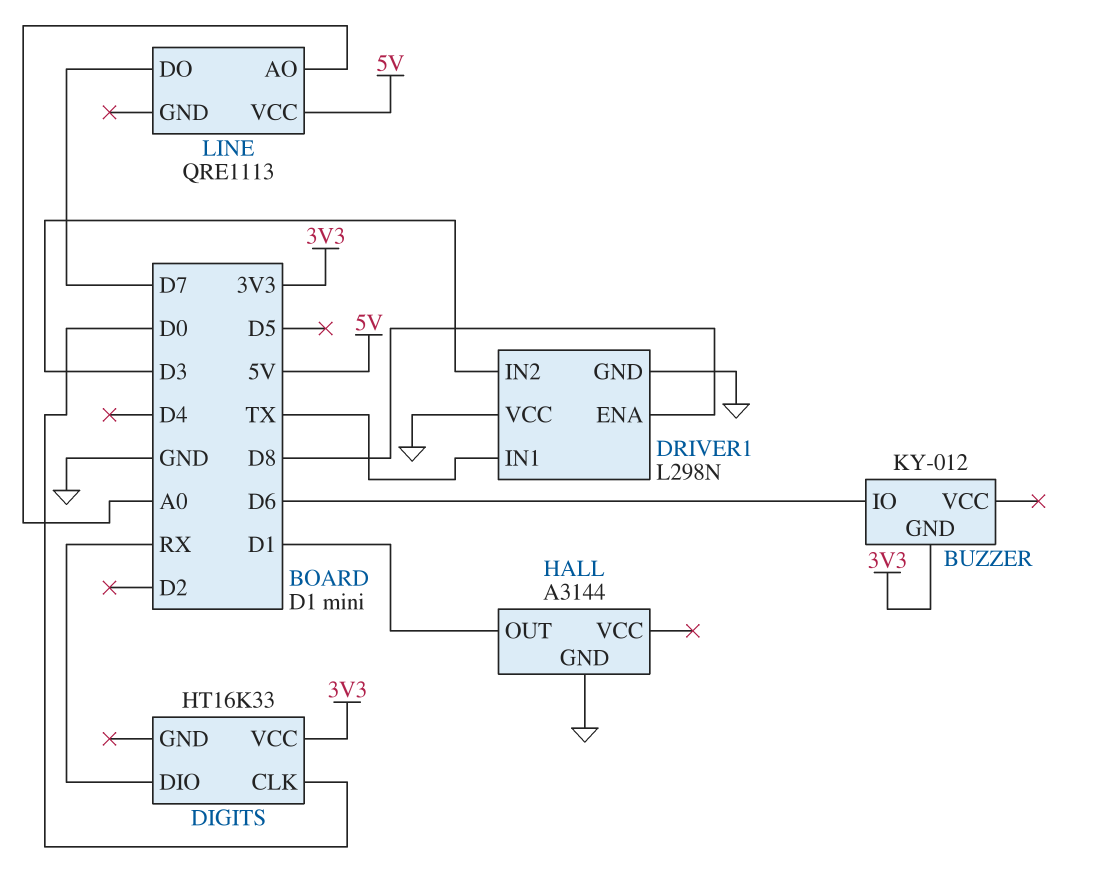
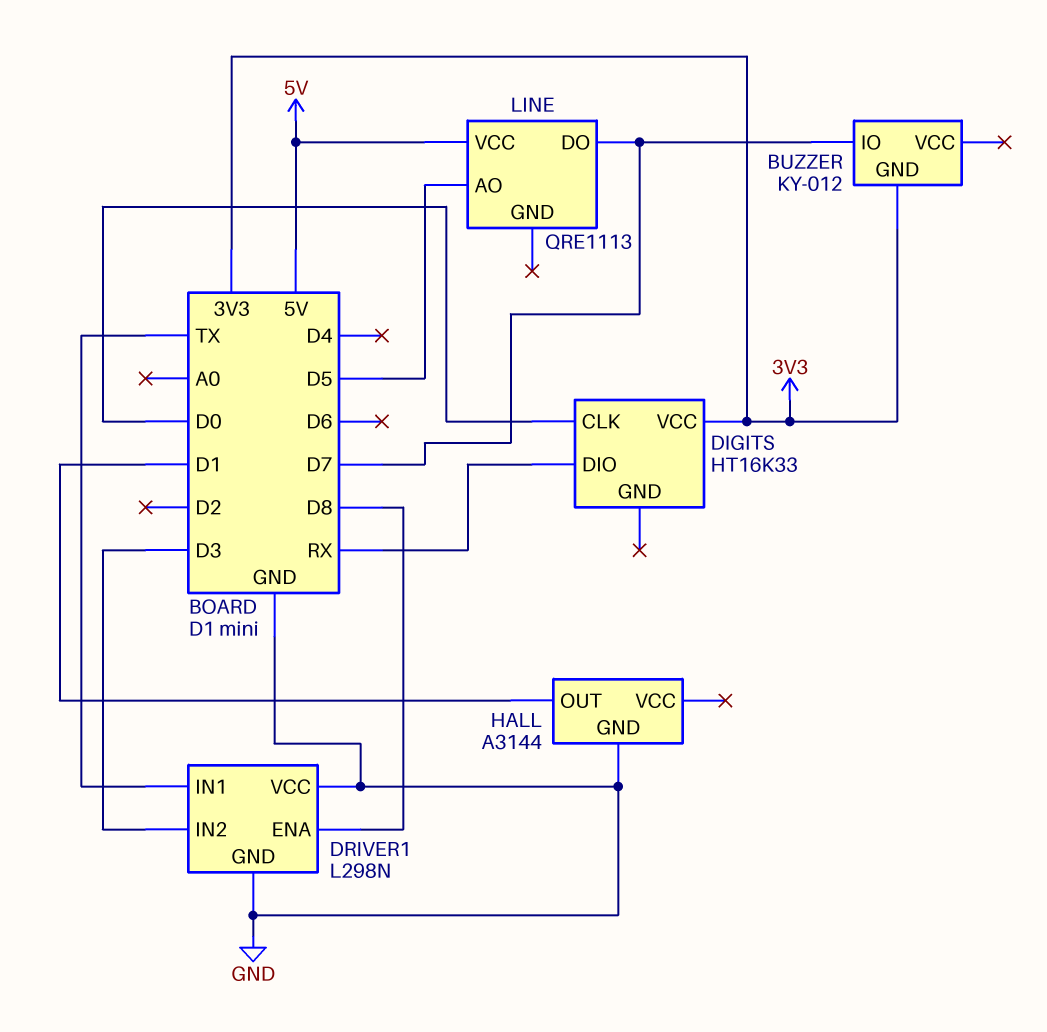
BUZZER pin IO: D6 -> D7
LINE pin AO: A0 -> D5

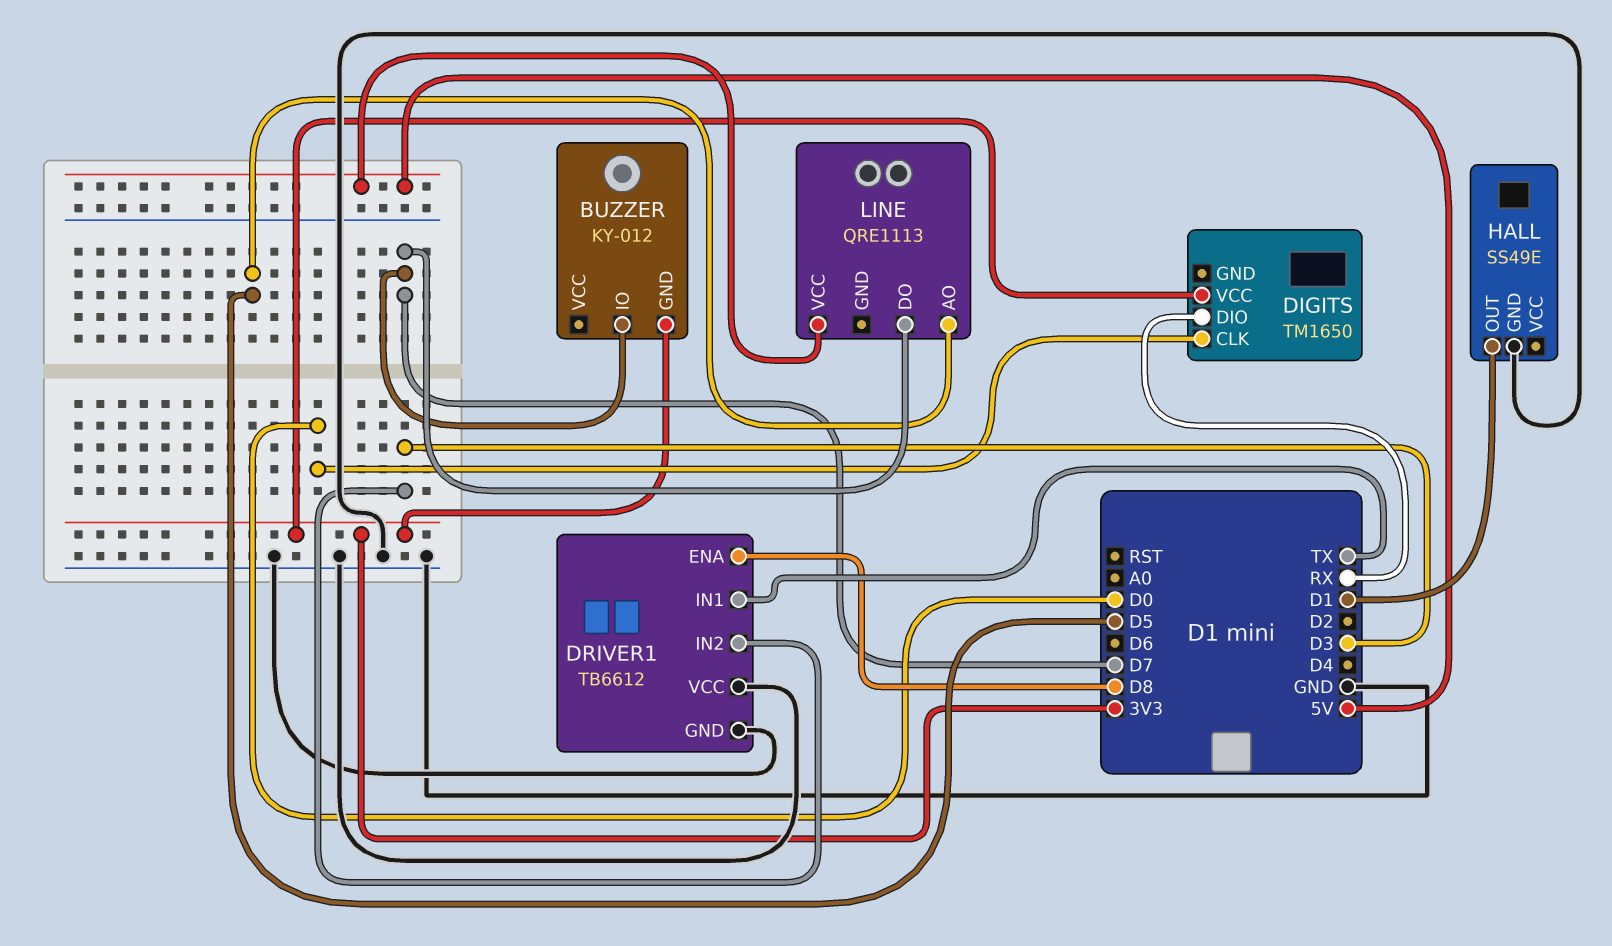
DIGITS: HT16K33 -> TM1650
DRIVER1: L298N -> TB6612
HALL: A3144 -> SS49E

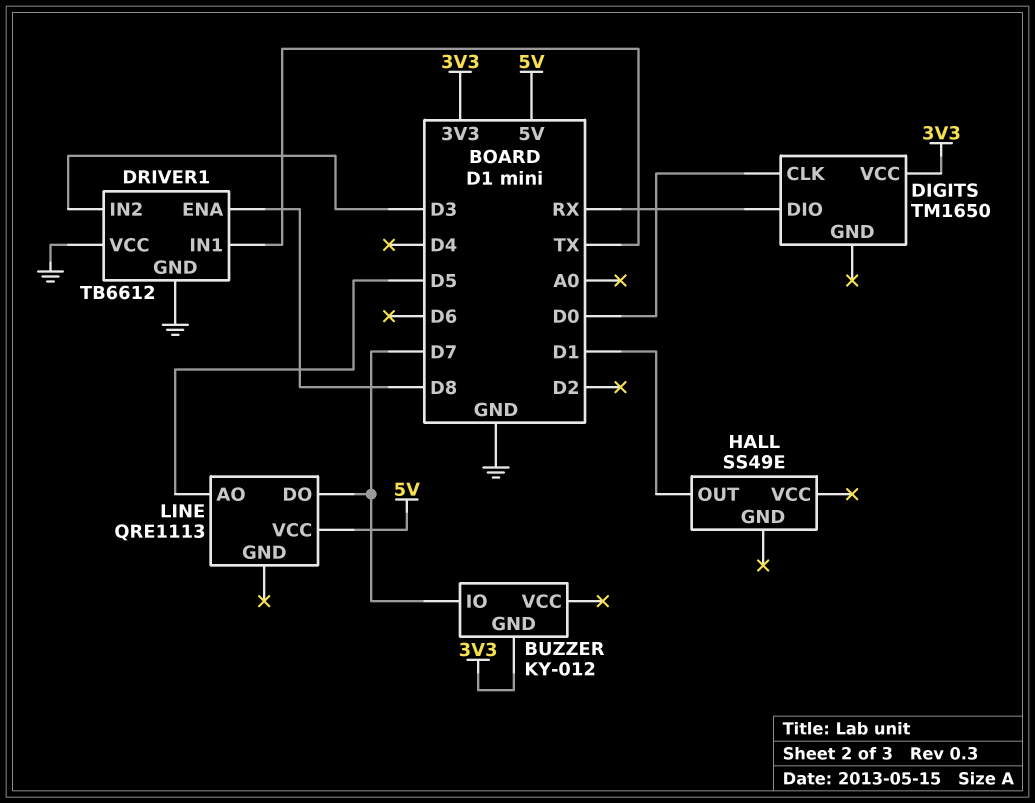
HALL pin GND: GND -> none

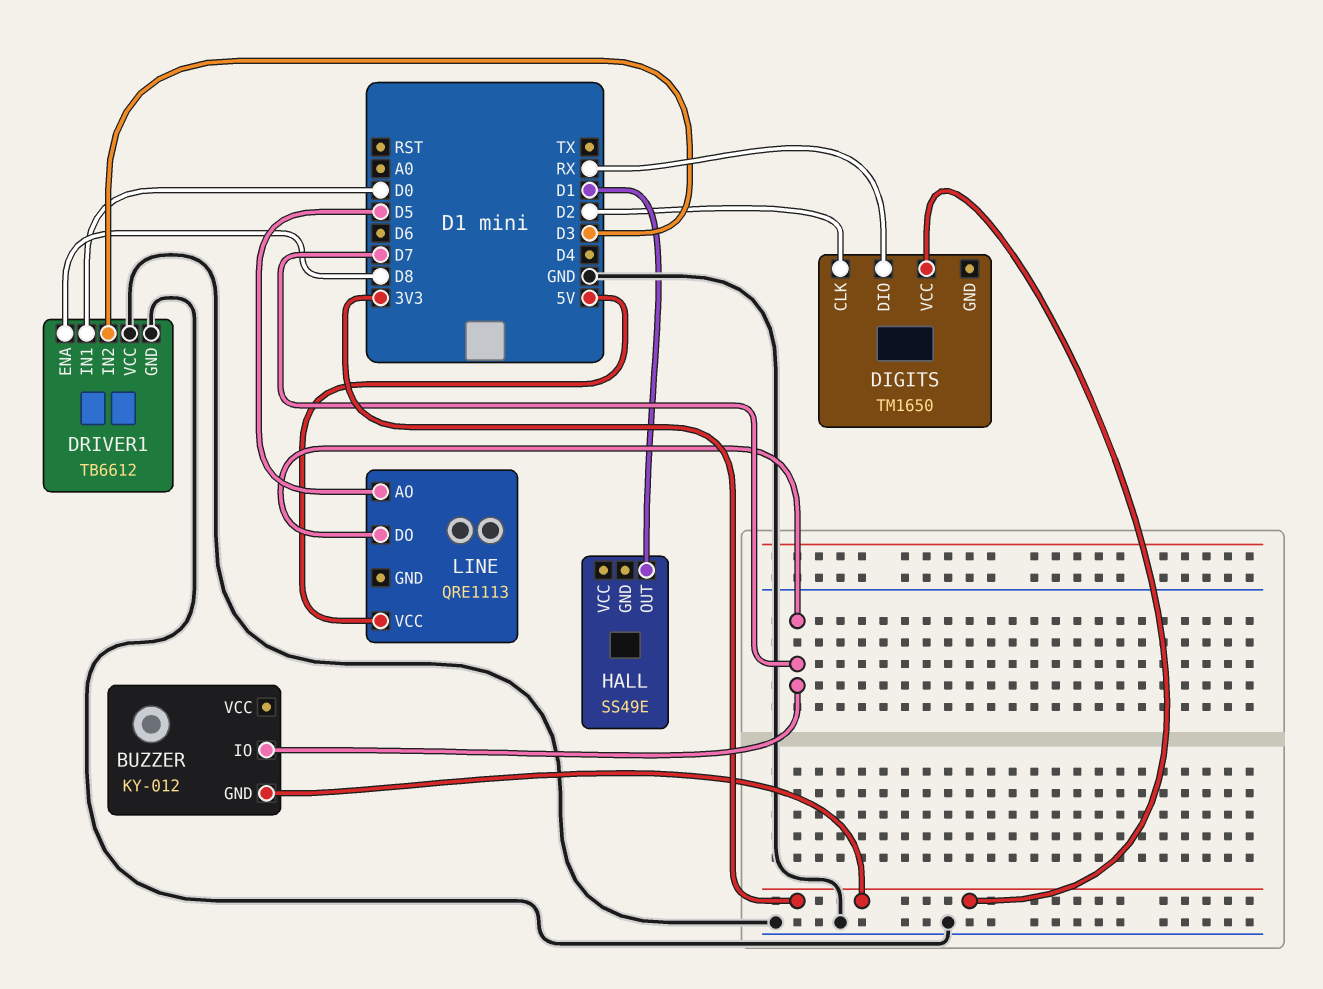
DIGITS pin CLK: D0 -> D2
DRIVER1 pin IN1: TX -> D0

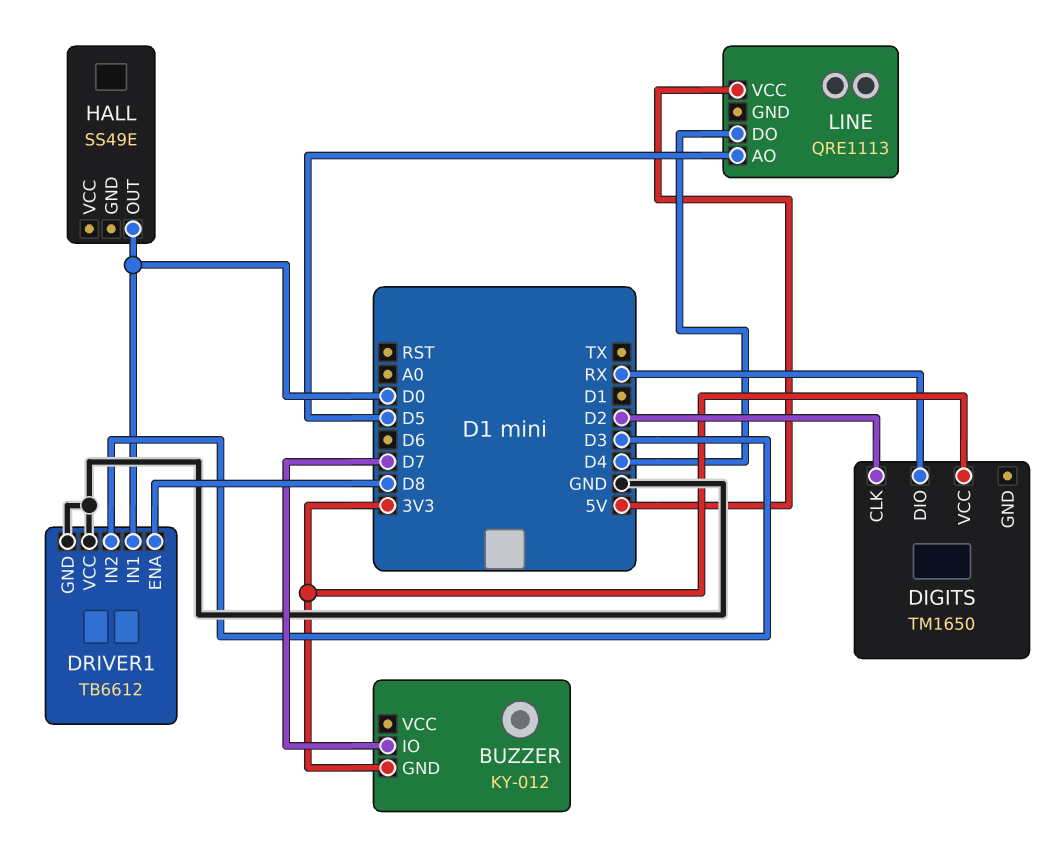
HALL pin OUT: D1 -> D0
LINE pin DO: D7 -> D4

